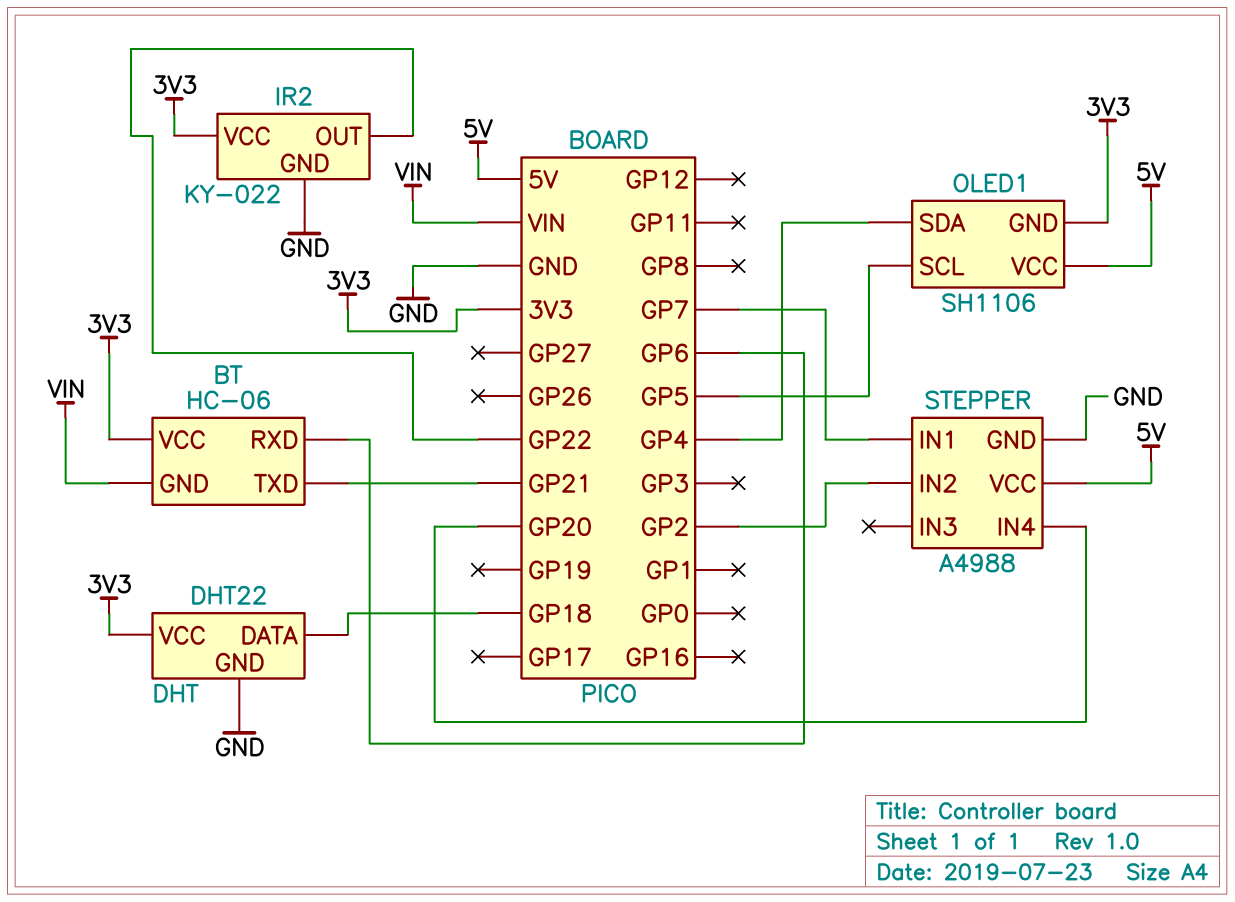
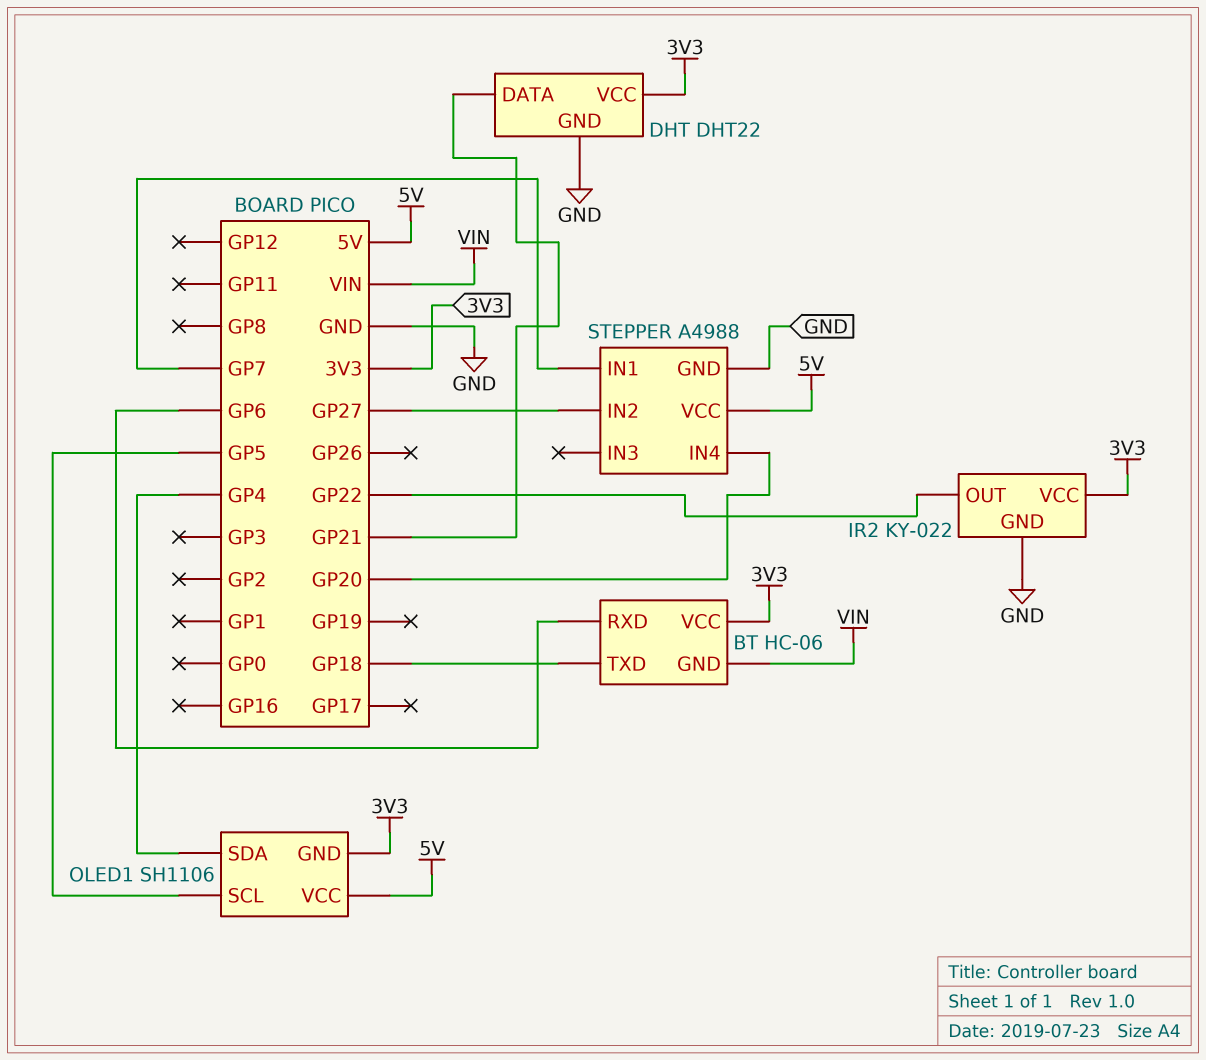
BT pin TXD: GP21 -> GP18
DHT pin DATA: GP18 -> GP21
STEPPER pin IN2: GP2 -> GP27

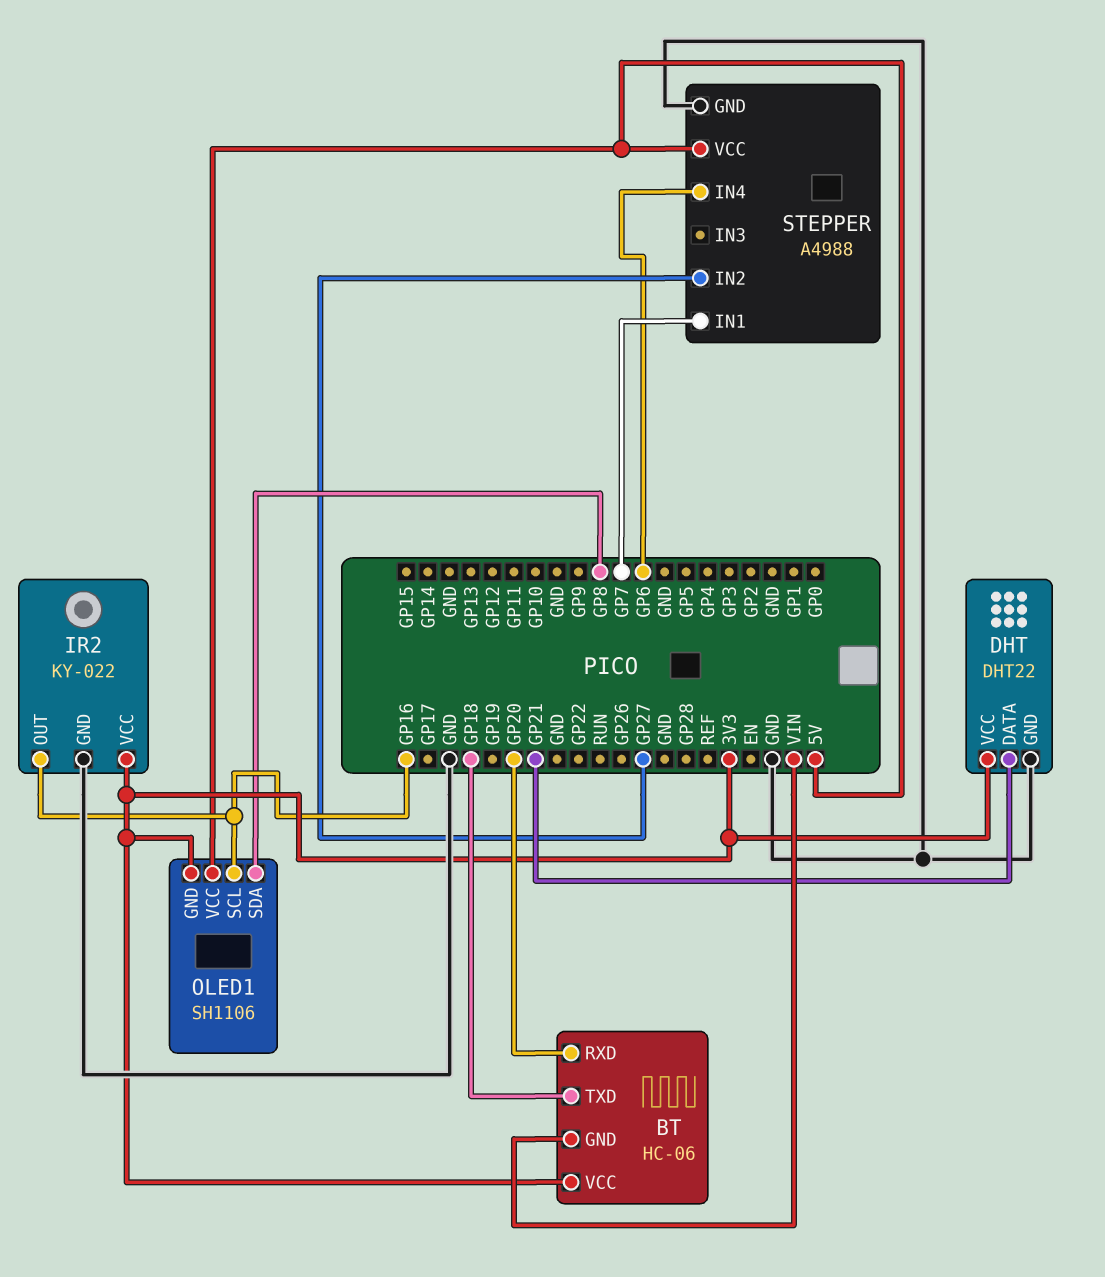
BT pin RXD: GP6 -> GP20
IR2 pin OUT: GP22 -> GP16
OLED1 pin SCL: GP5 -> GP16
OLED1 pin SDA: GP4 -> GP8
STEPPER pin IN4: GP20 -> GP6

